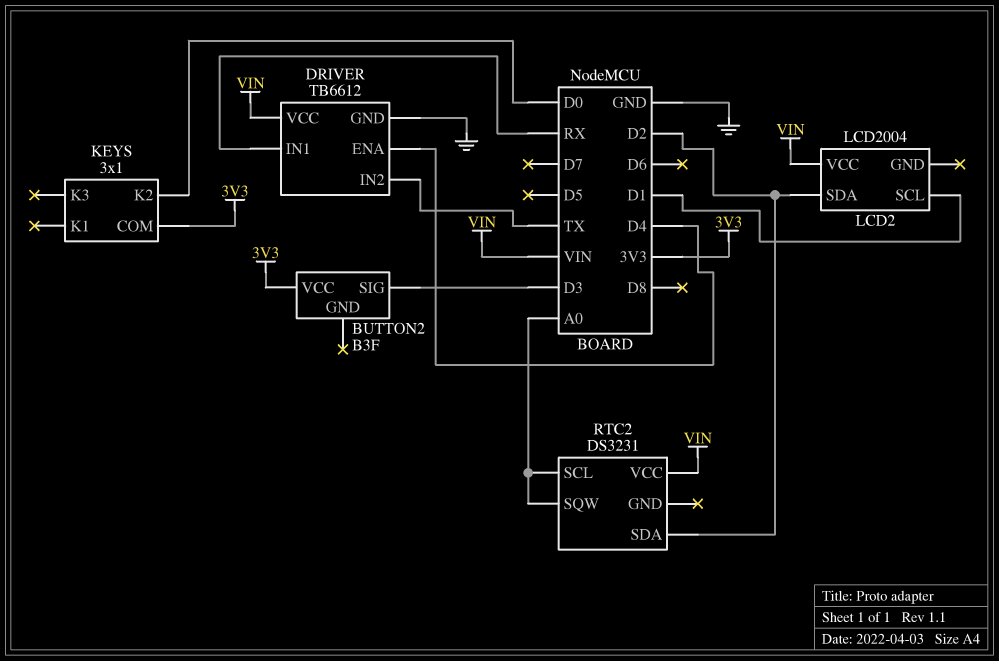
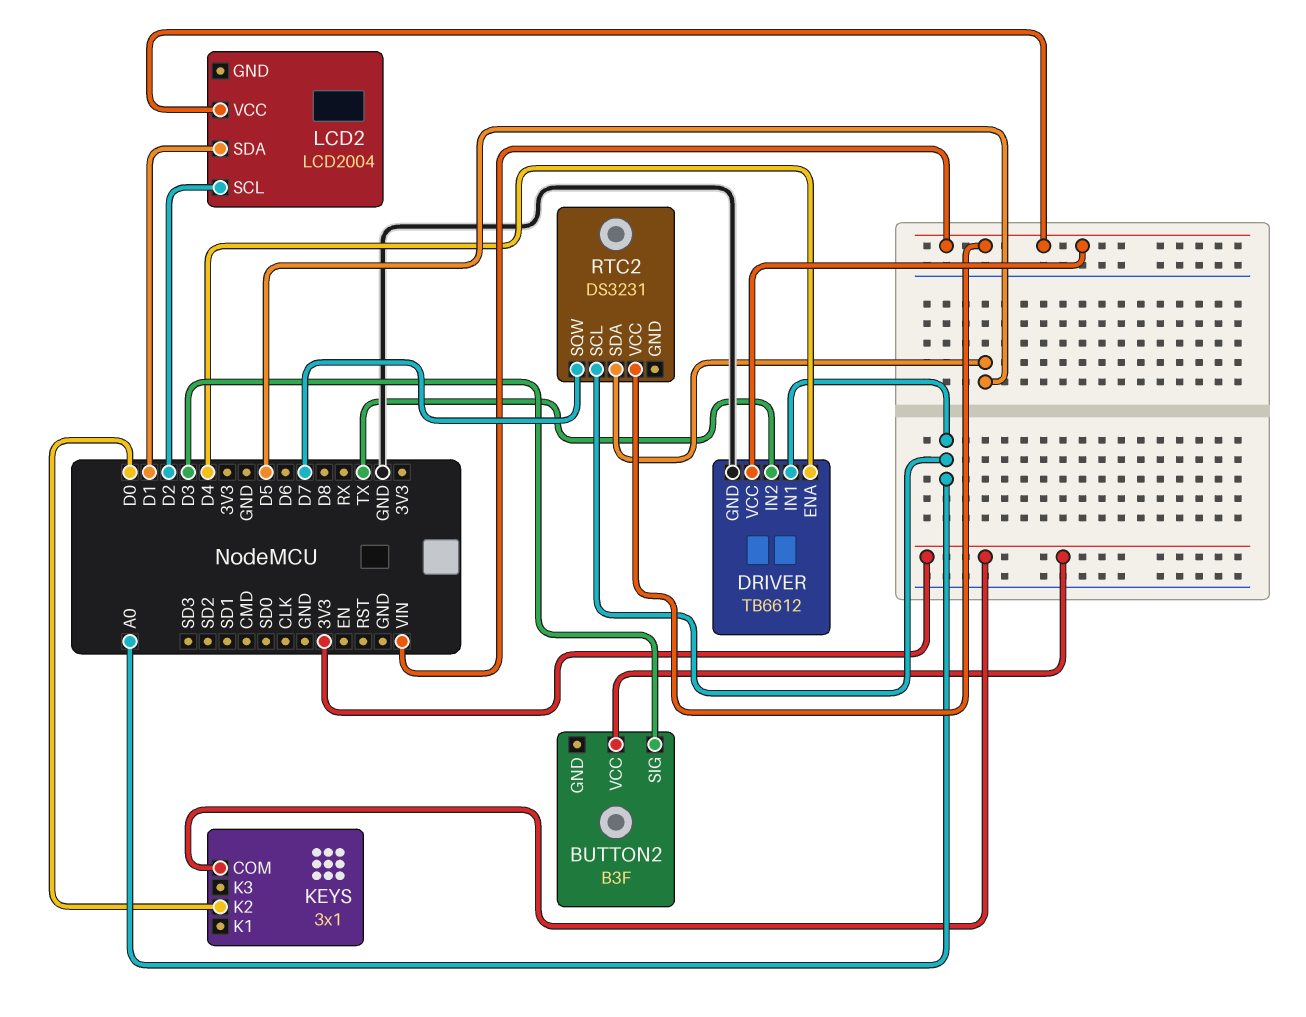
DRIVER pin IN1: RX -> A0
LCD2 pin SCL: D1 -> D2
LCD2 pin SDA: D2 -> D1
RTC2 pin SDA: D2 -> D5
RTC2 pin SQW: A0 -> D7

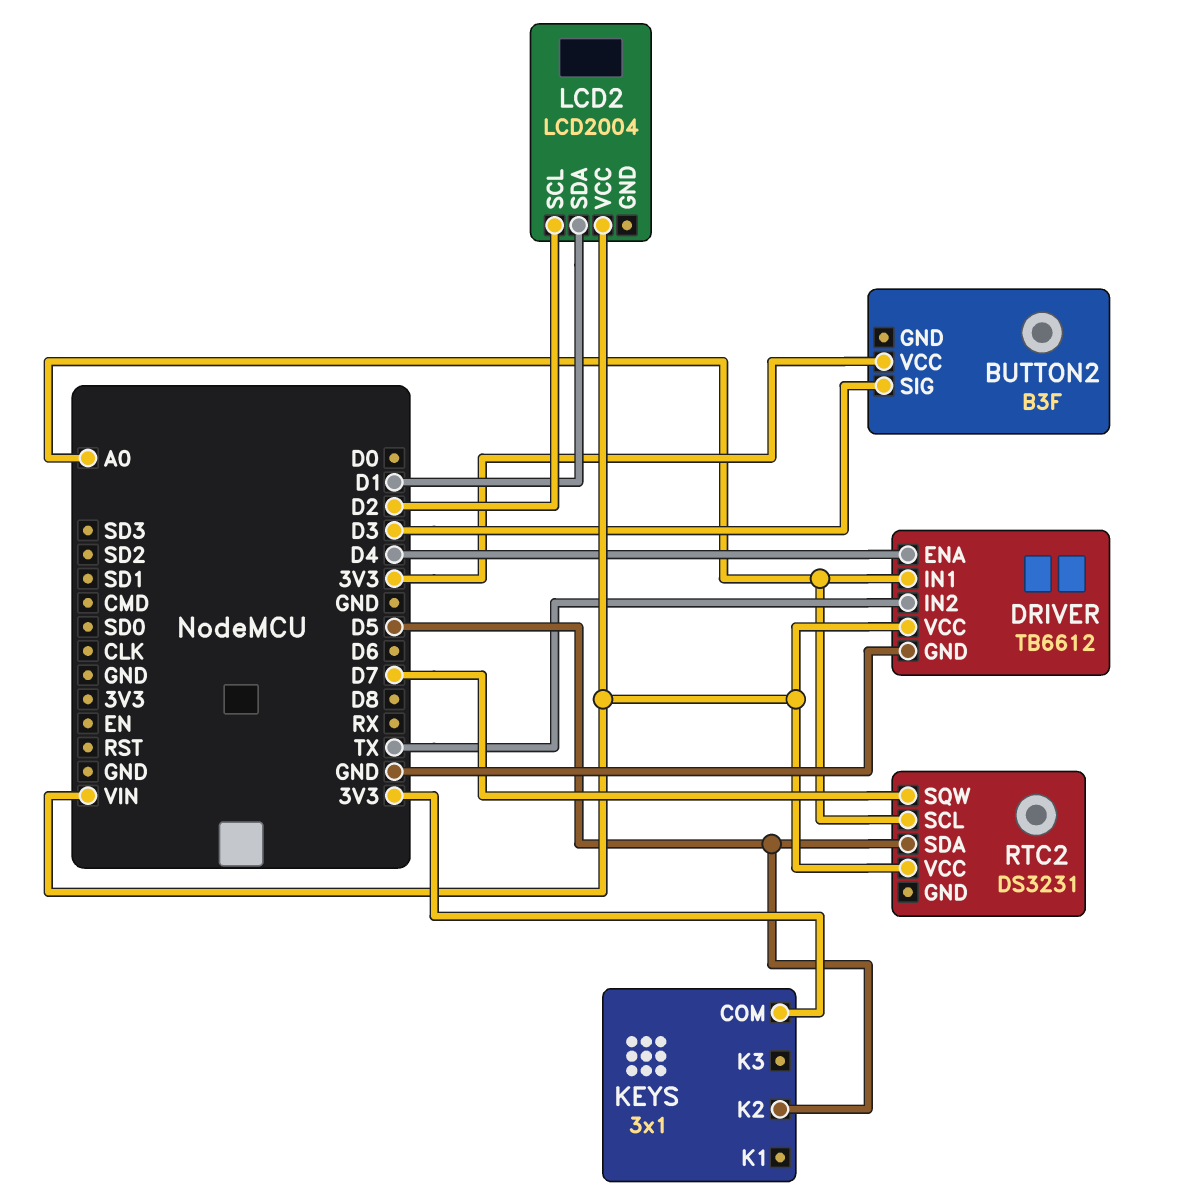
KEYS pin K2: D0 -> D5

